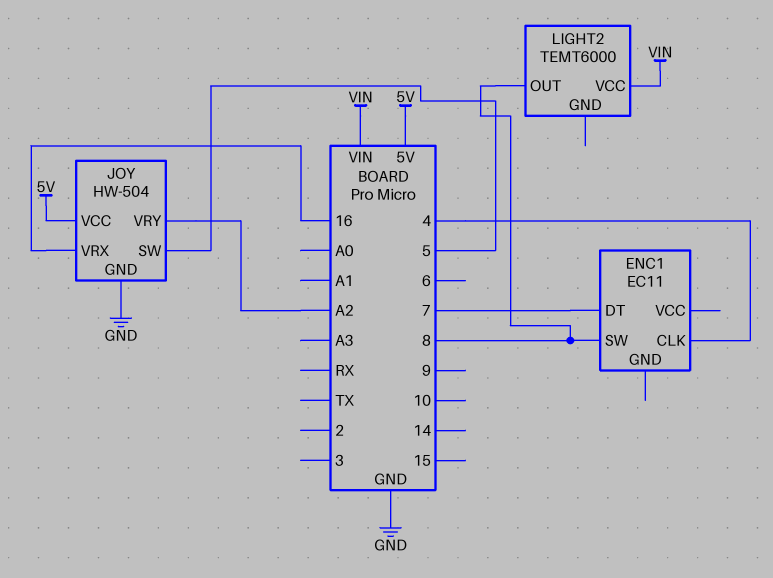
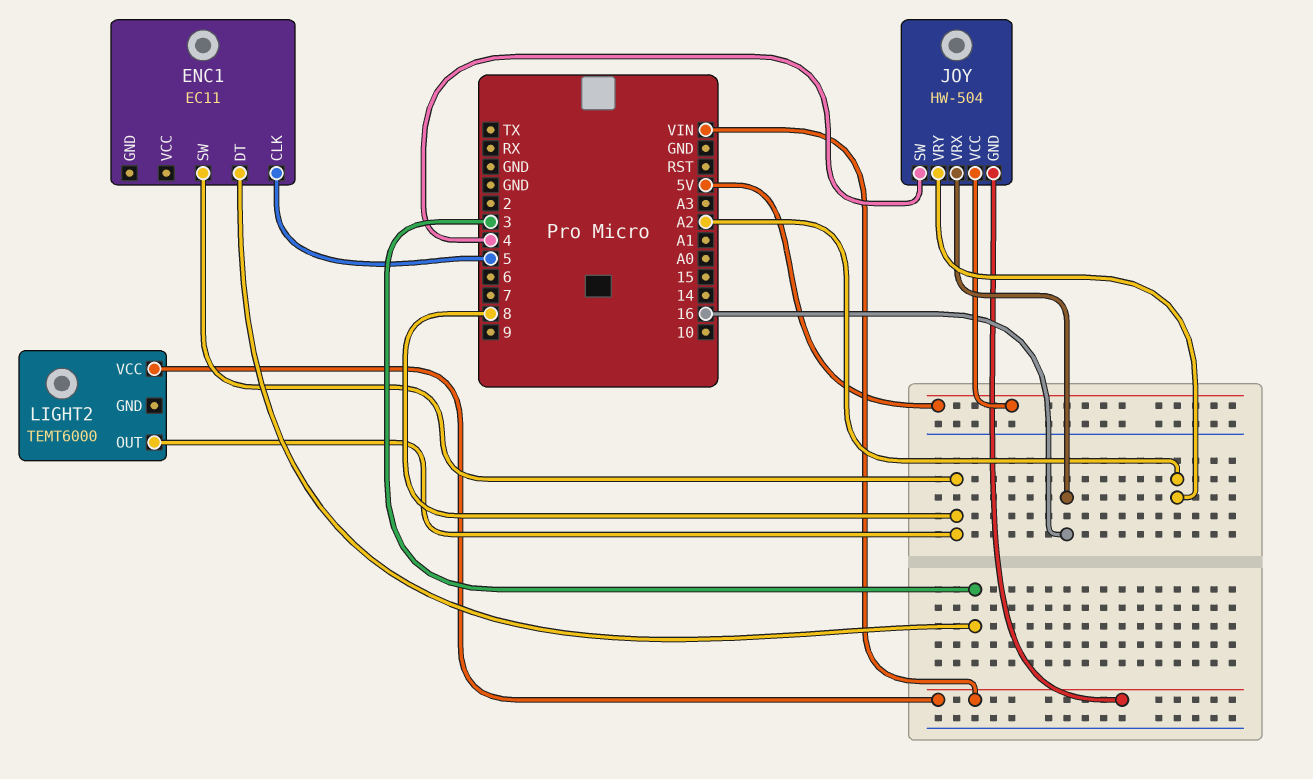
ENC1 pin CLK: 4 -> 5
ENC1 pin DT: 7 -> 3
JOY pin GND: GND -> VIN
JOY pin SW: 5 -> 4

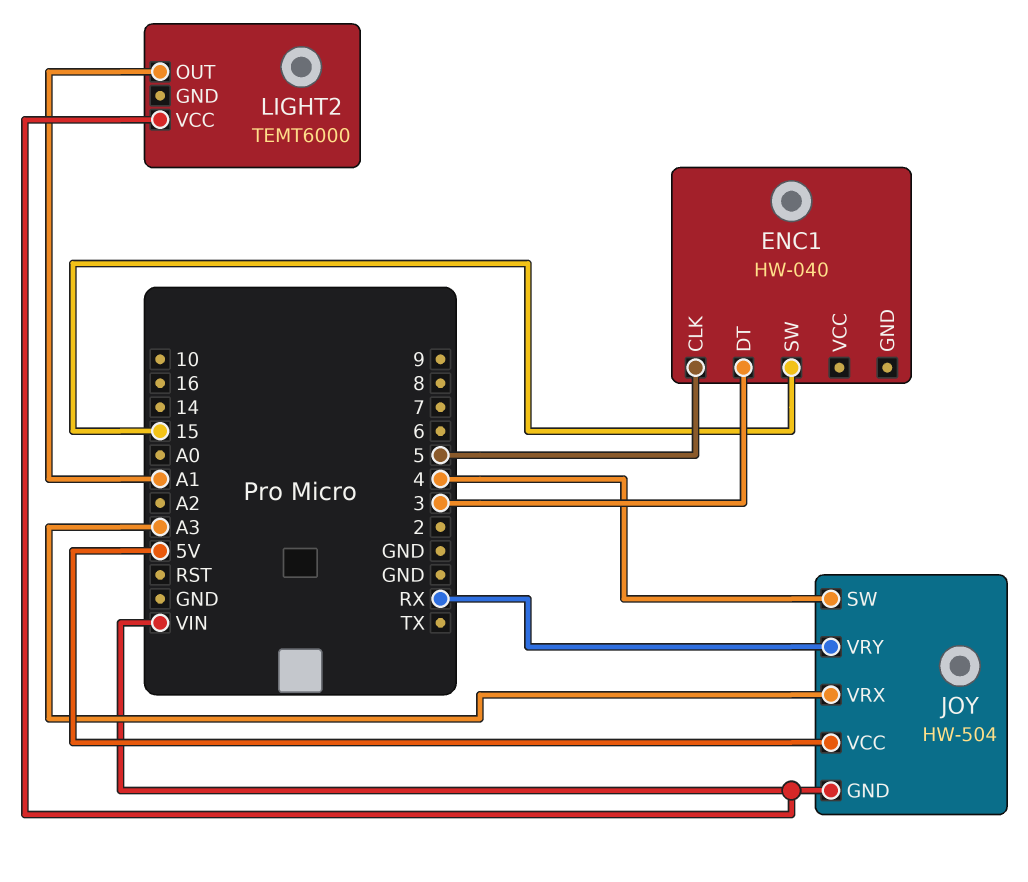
ENC1: EC11 -> HW-040
ENC1 pin SW: 8 -> 15
JOY pin VRX: 16 -> A3
JOY pin VRY: A2 -> RX
LIGHT2 pin OUT: 8 -> A1

